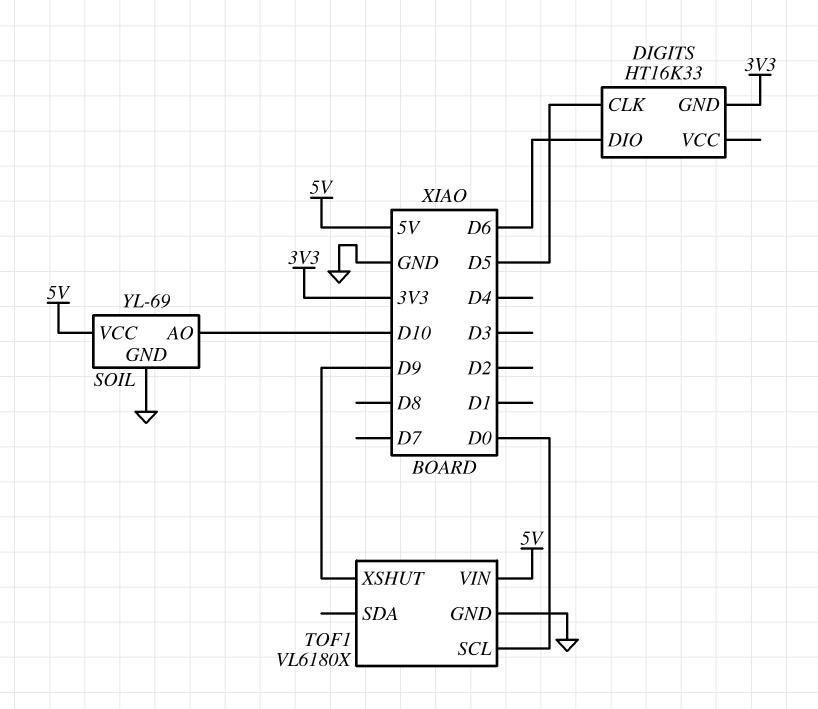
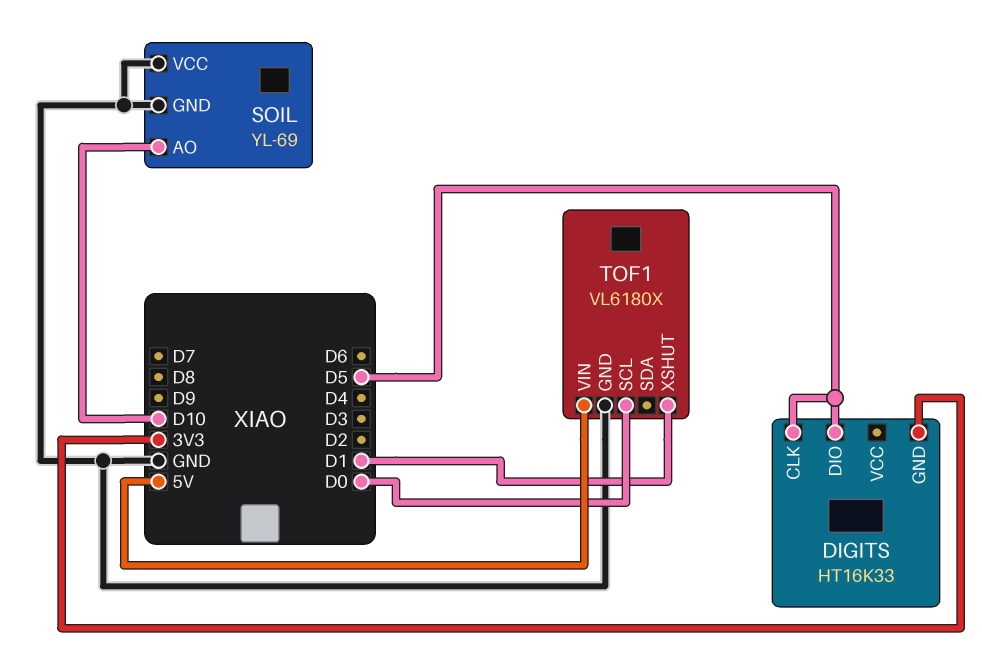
DIGITS pin DIO: D6 -> D5
SOIL pin VCC: 5V -> GND
TOF1 pin XSHUT: D9 -> D1

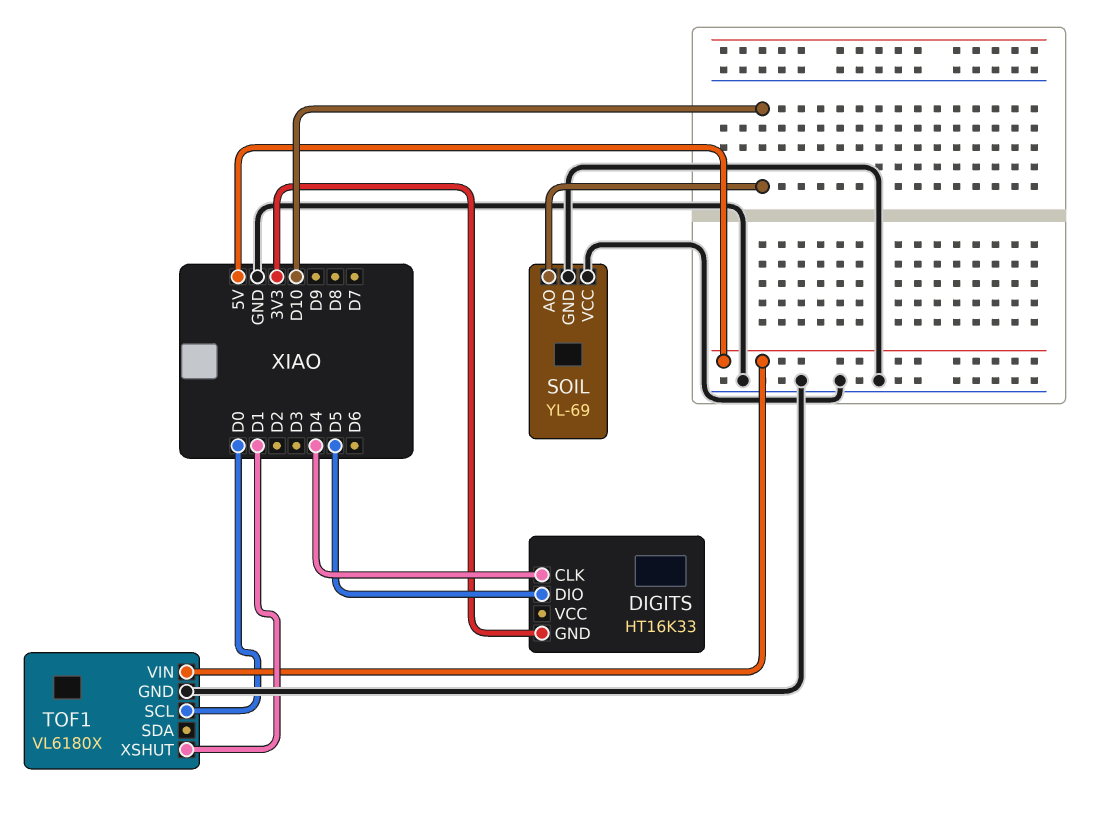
DIGITS pin CLK: D5 -> D4

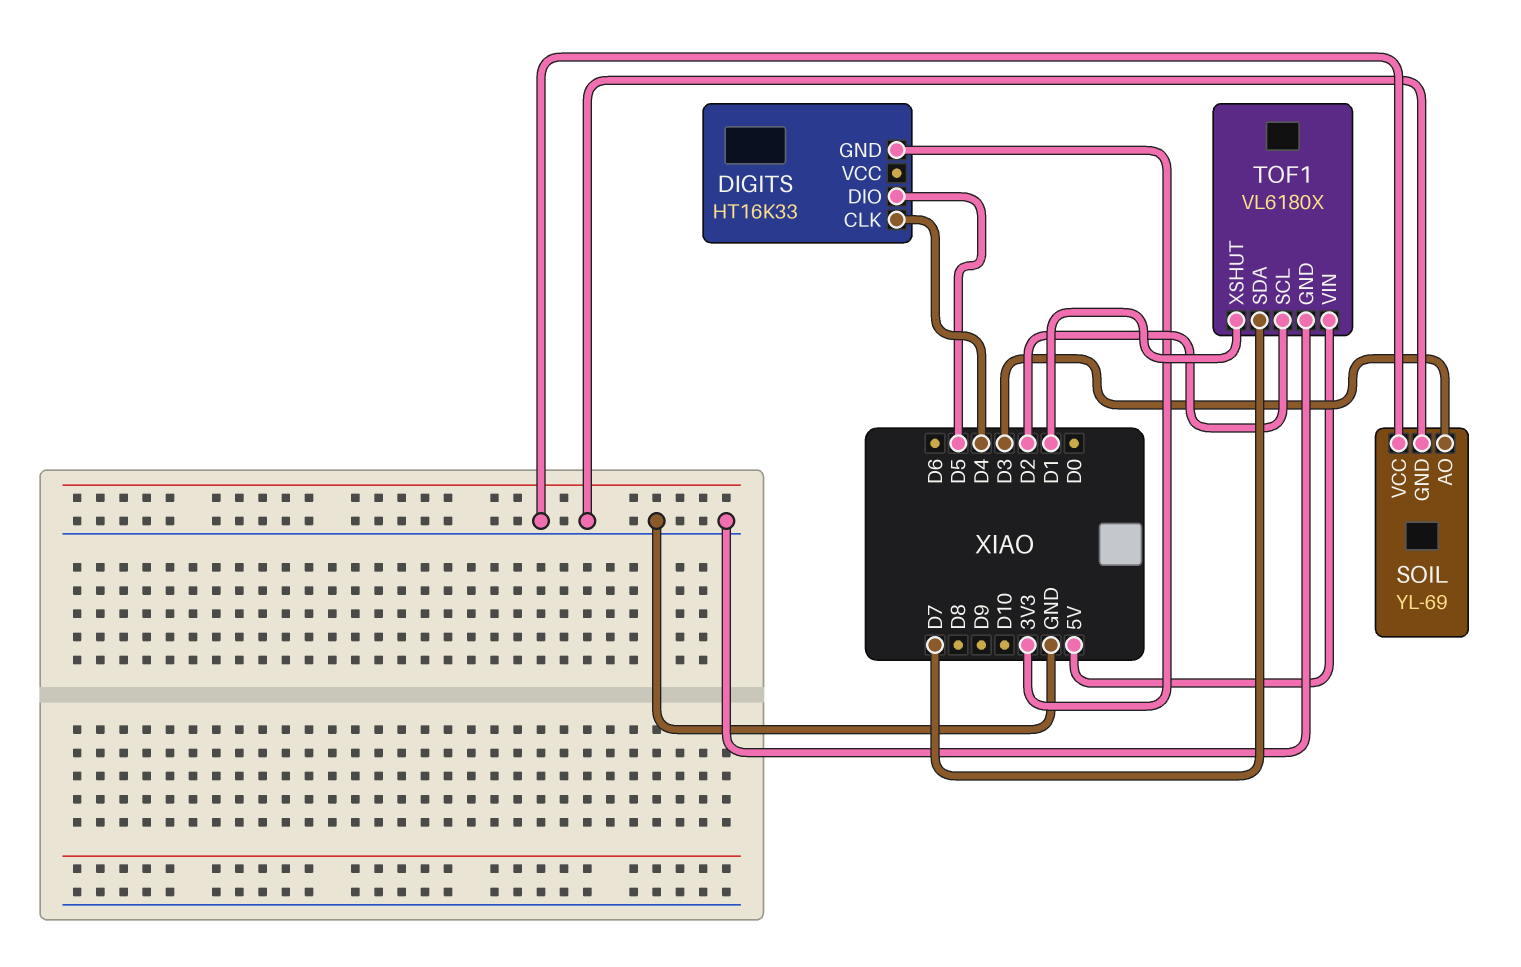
SOIL pin AO: D10 -> D3
TOF1 pin SCL: D0 -> D2
TOF1 pin SDA: none -> D7

